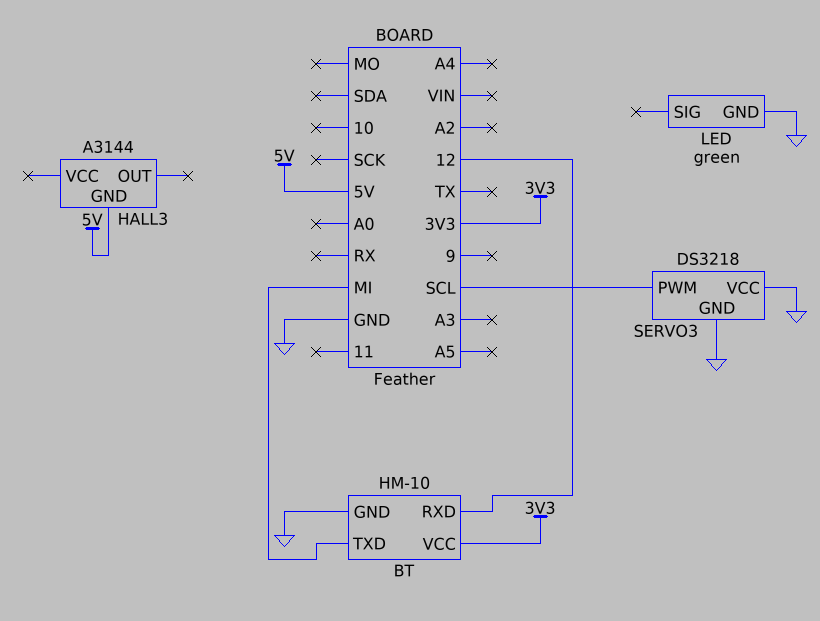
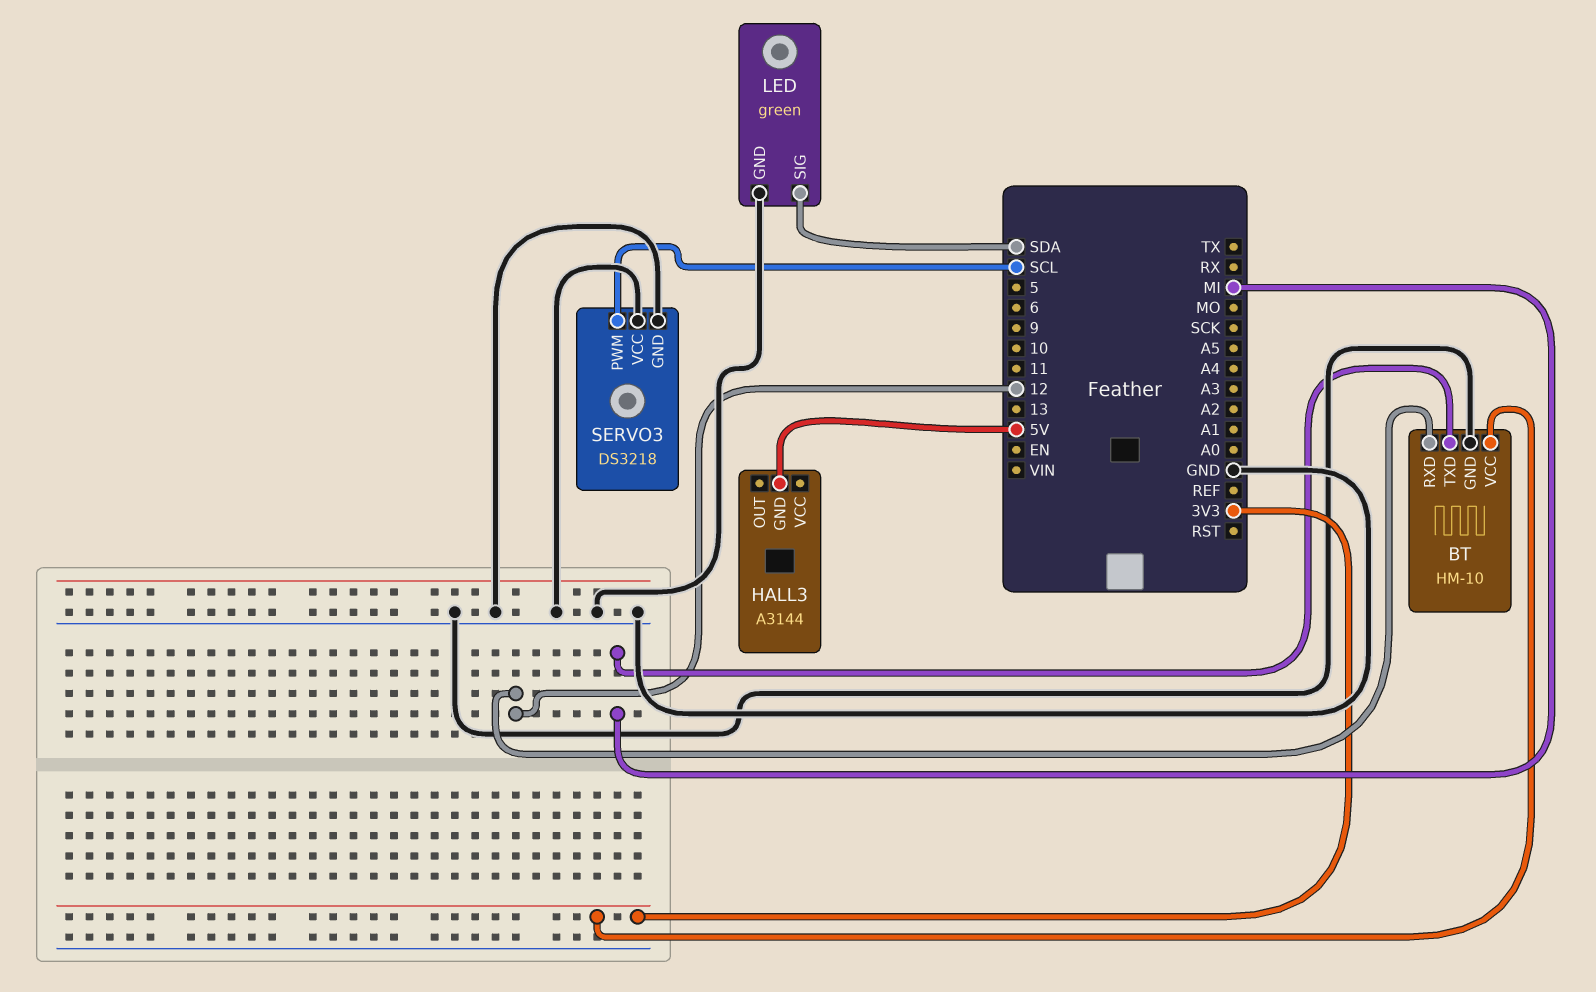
LED pin SIG: none -> SDA

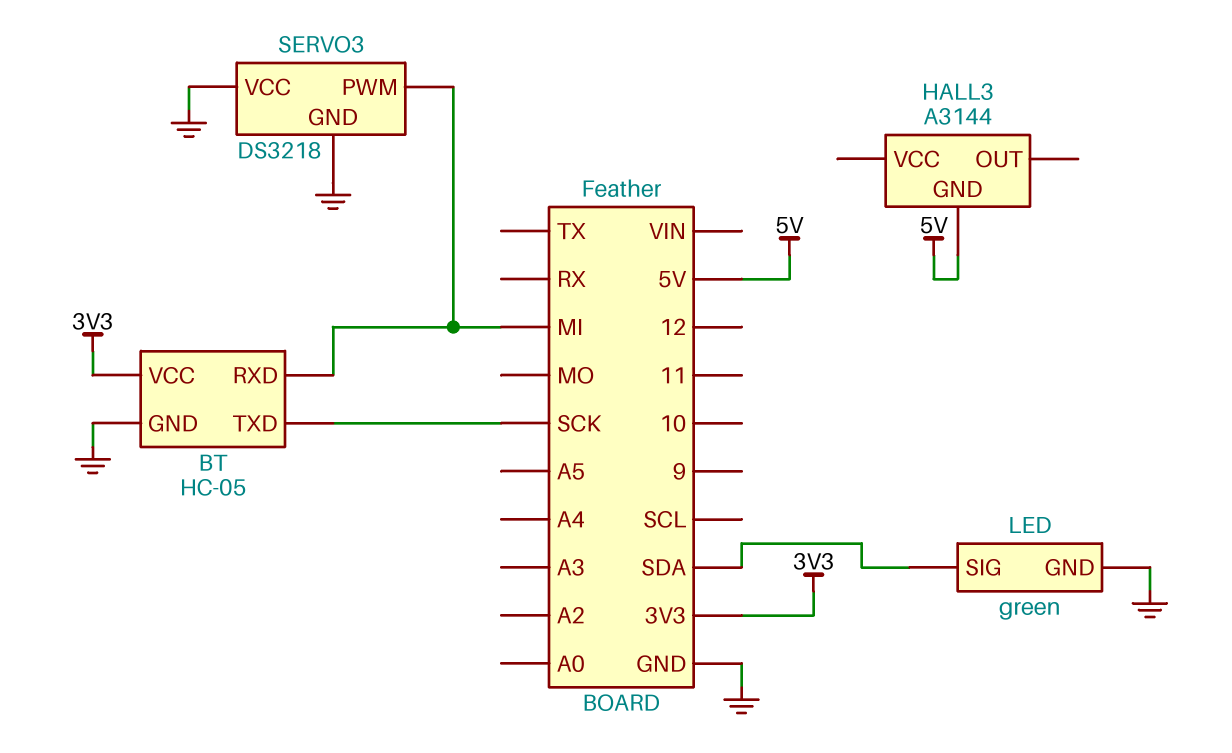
BT: HM-10 -> HC-05
BT pin RXD: 12 -> MI
BT pin TXD: MI -> SCK
SERVO3 pin PWM: SCL -> MI

